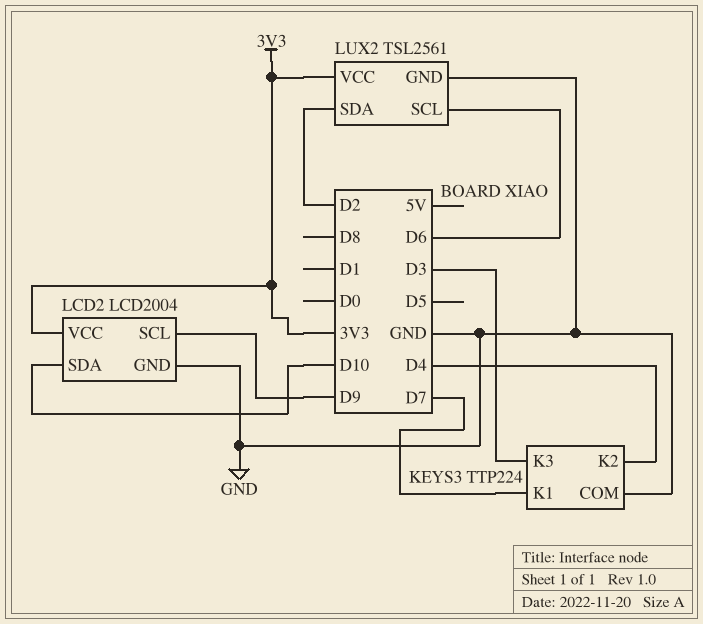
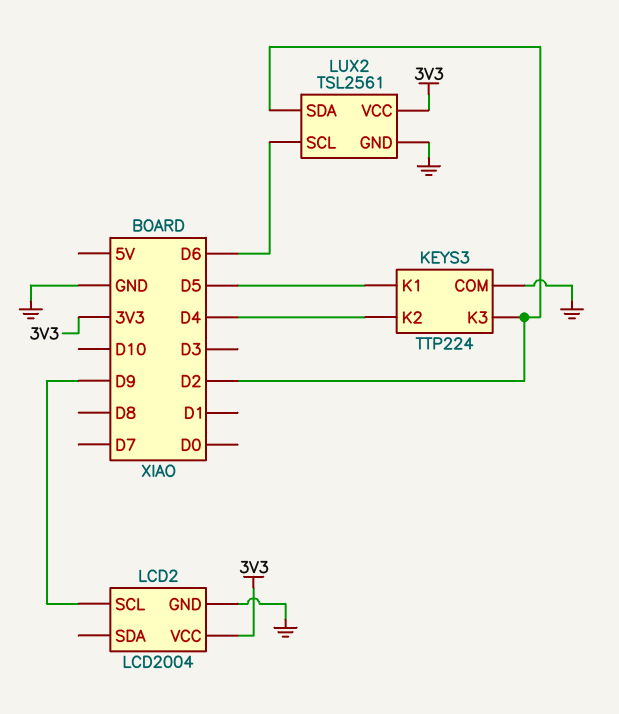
KEYS3 pin K1: D7 -> D5
KEYS3 pin K3: D3 -> D2
LCD2 pin SDA: D10 -> none

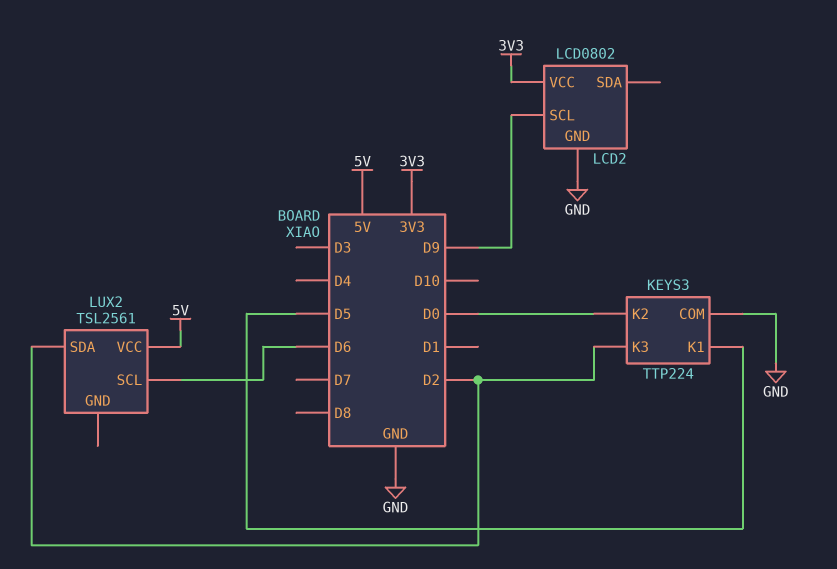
KEYS3 pin K2: D4 -> D0
LCD2: LCD2004 -> LCD0802
LUX2 pin GND: GND -> none
LUX2 pin VCC: 3V3 -> 5V

